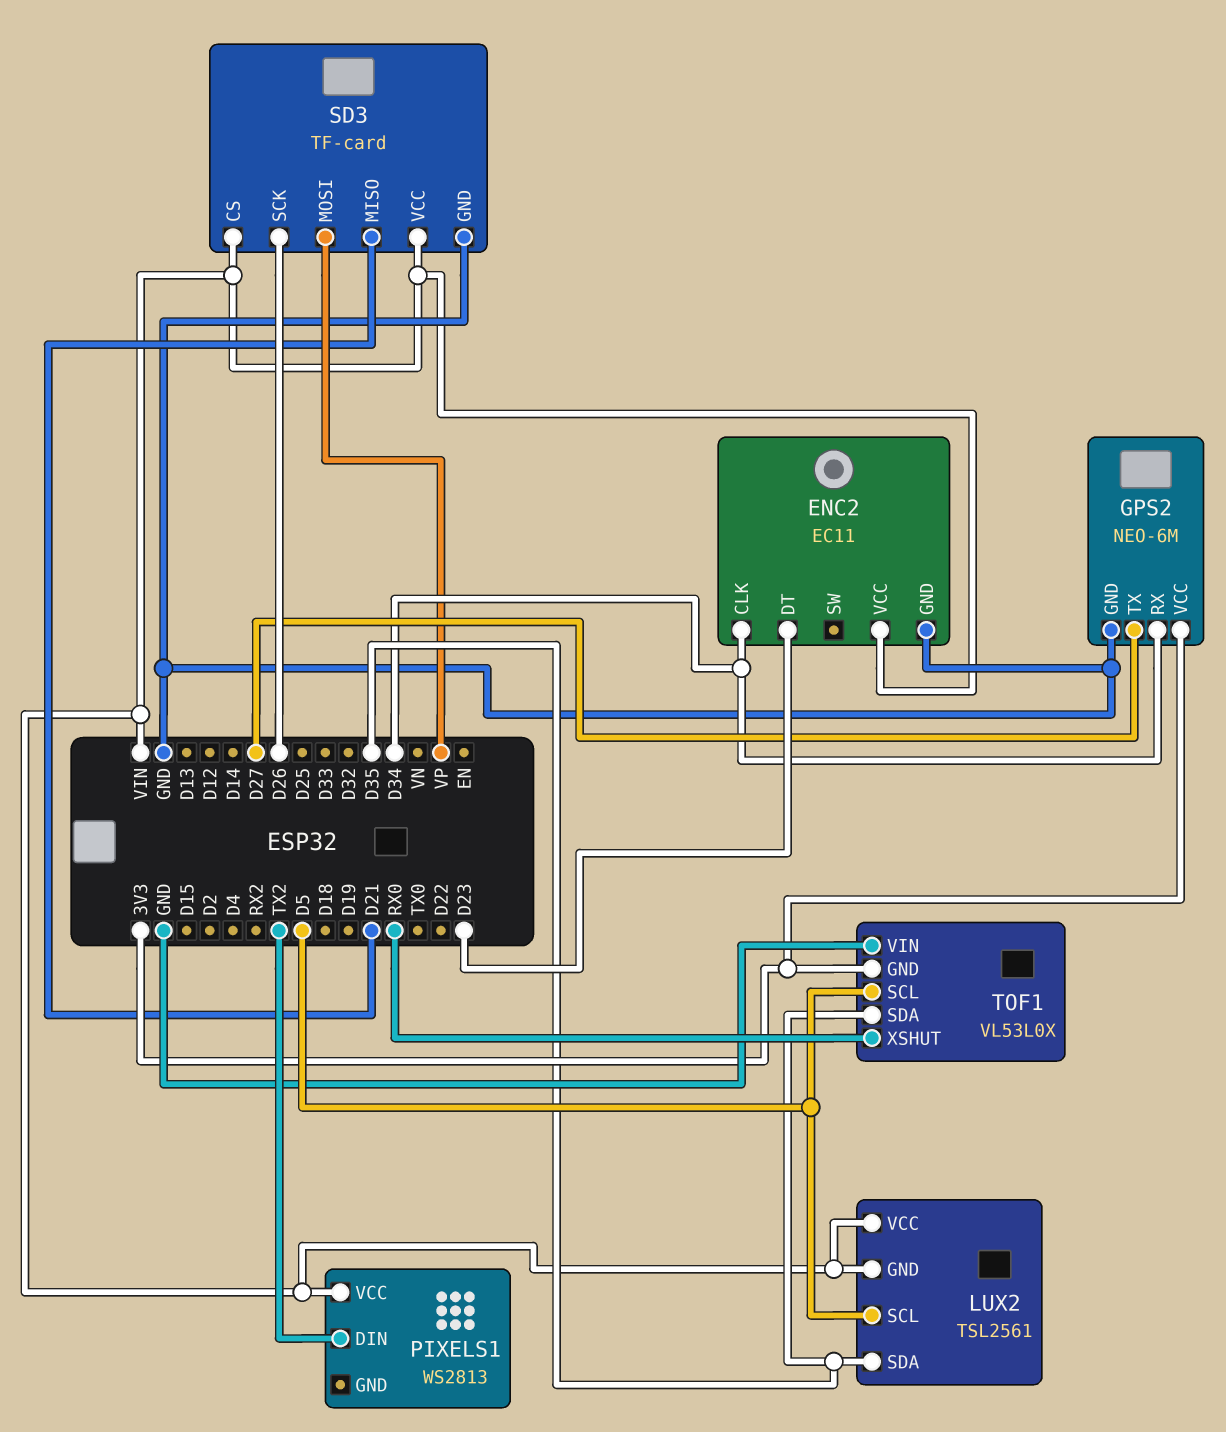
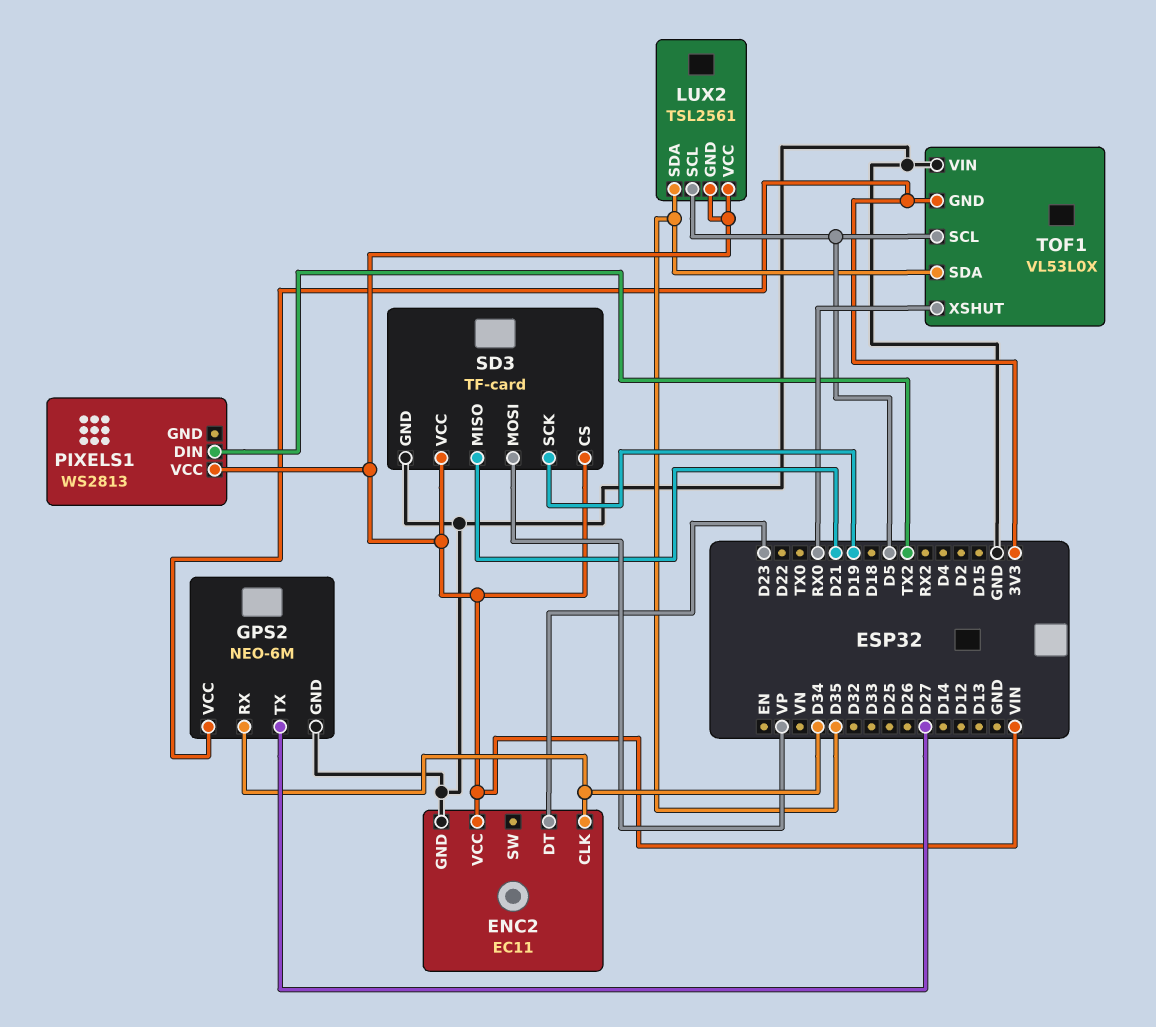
SD3 pin SCK: D26 -> D19

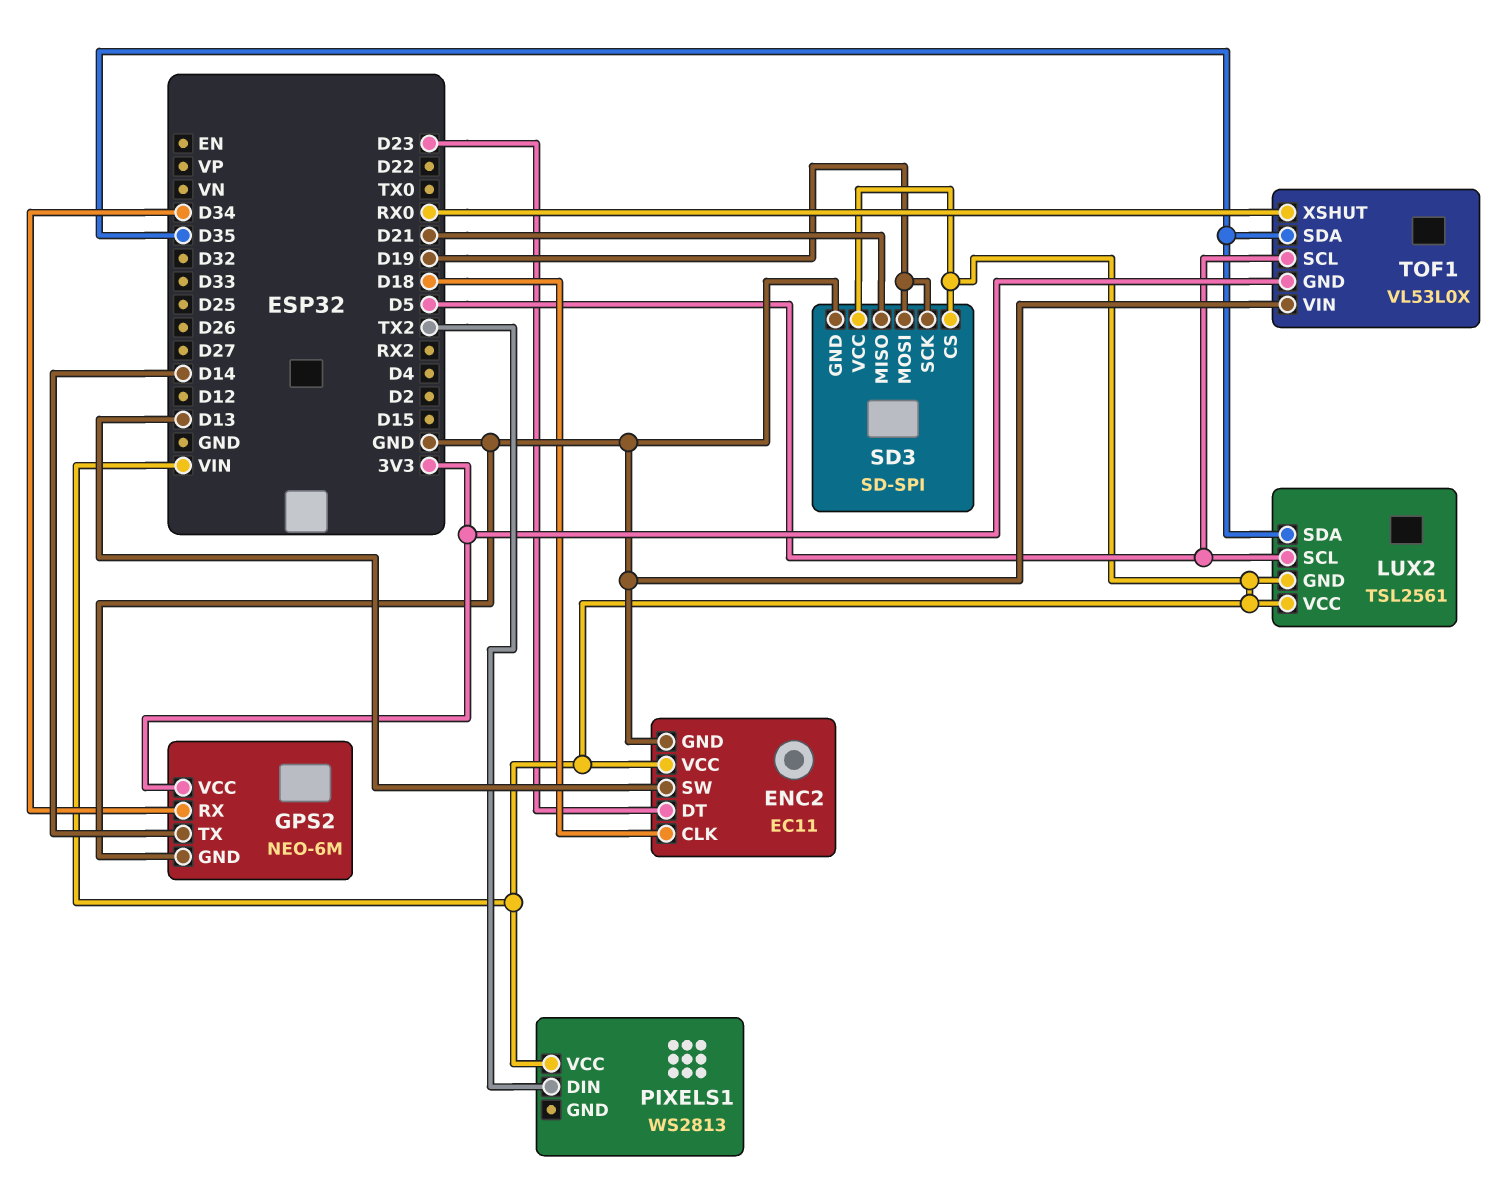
ENC2 pin CLK: D34 -> D18
ENC2 pin SW: none -> D13
GPS2 pin TX: D27 -> D14
SD3: TF-card -> SD-SPI
SD3 pin MOSI: VP -> D19

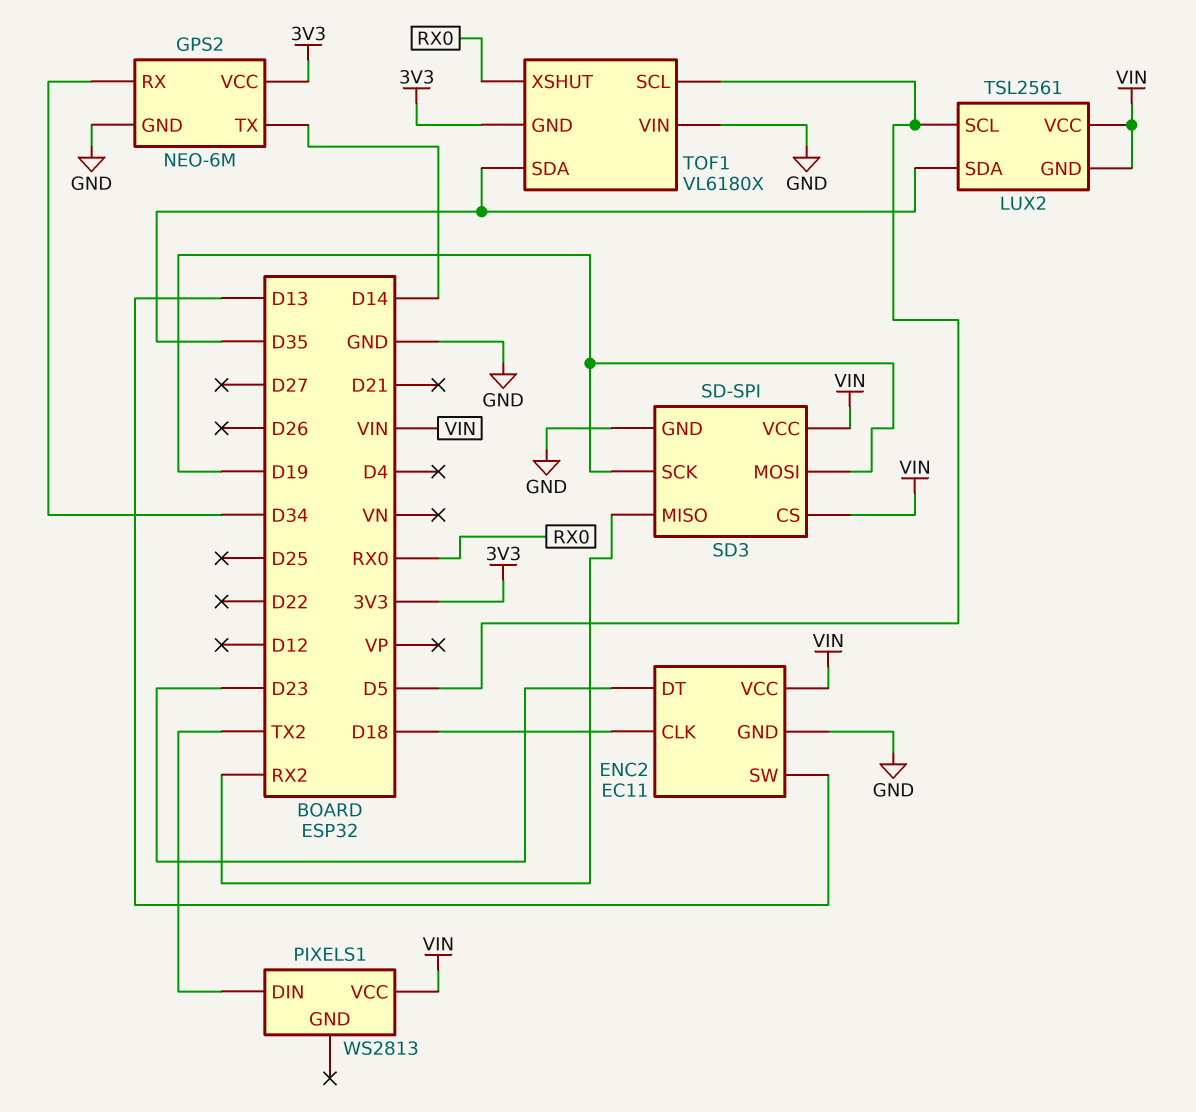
SD3 pin MISO: D21 -> RX2
TOF1: VL53L0X -> VL6180X

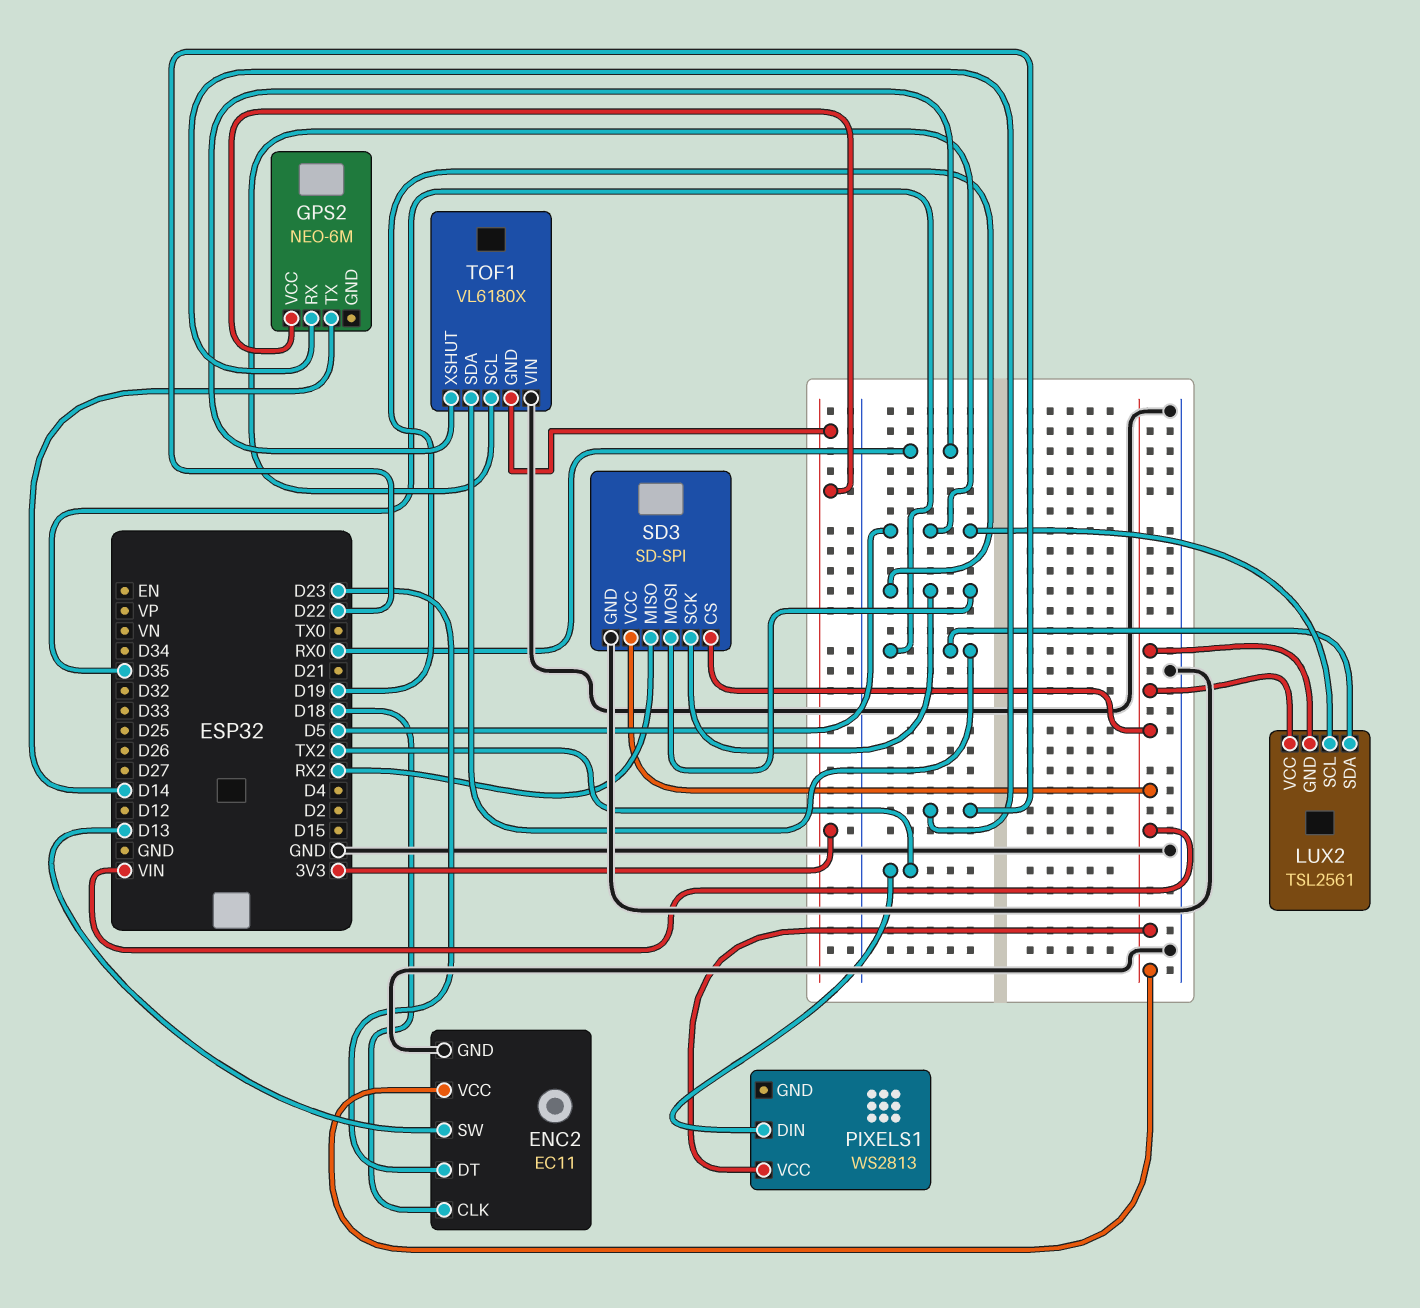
GPS2 pin GND: GND -> none
GPS2 pin RX: D34 -> D22

